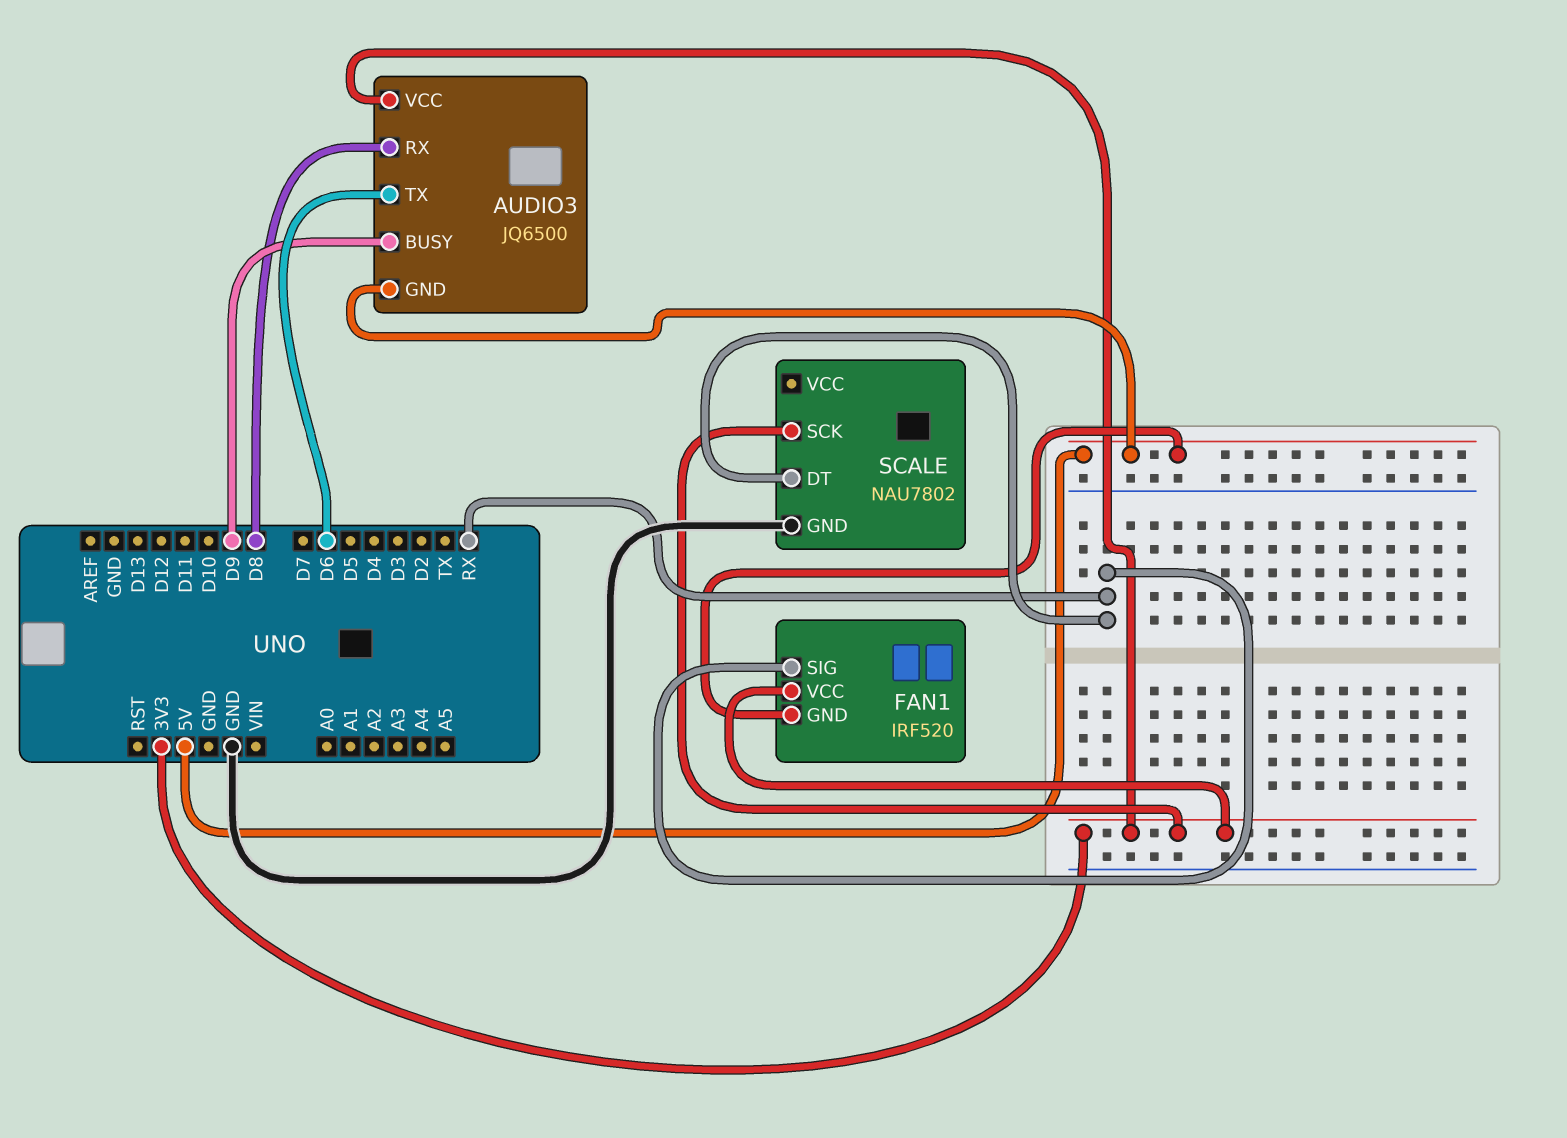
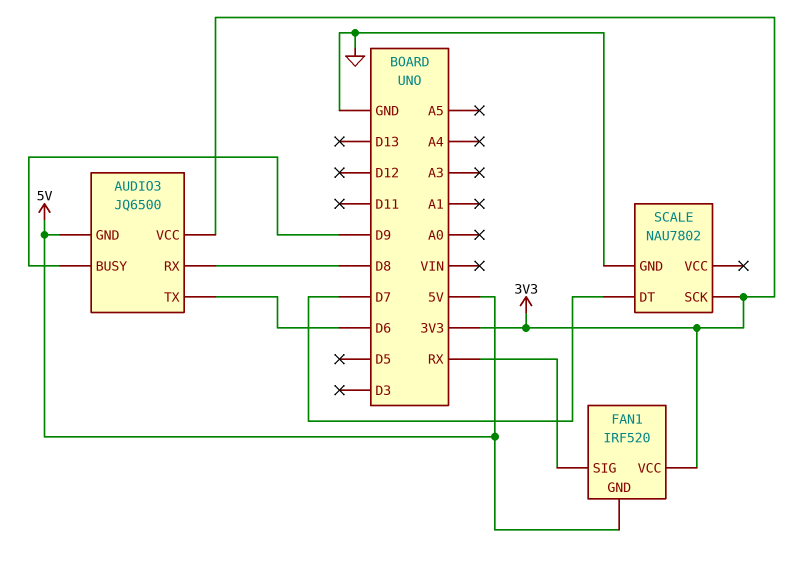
SCALE pin DT: RX -> D7

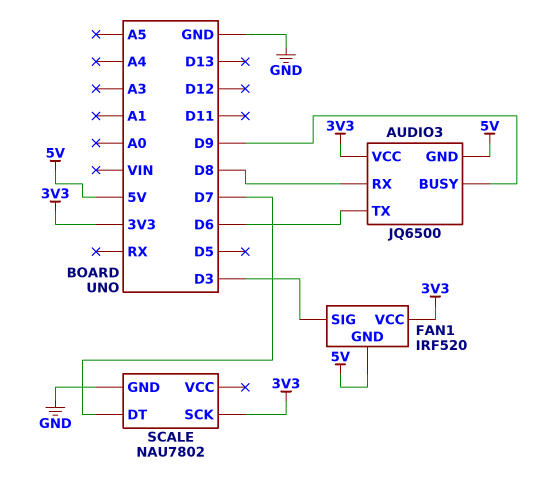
FAN1 pin SIG: RX -> D3

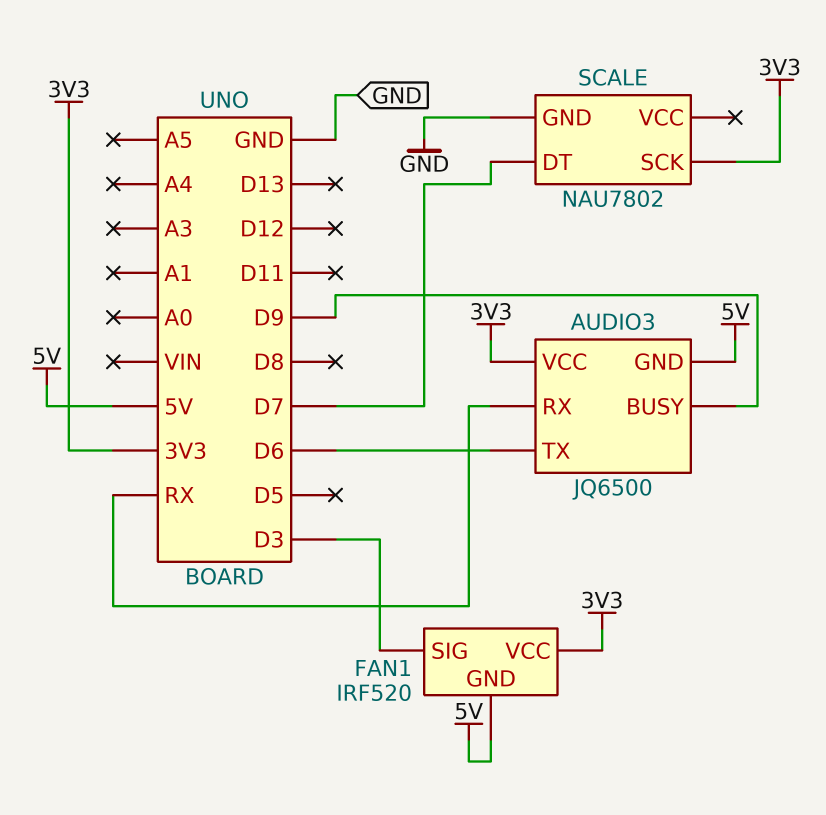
AUDIO3 pin RX: D8 -> RX

